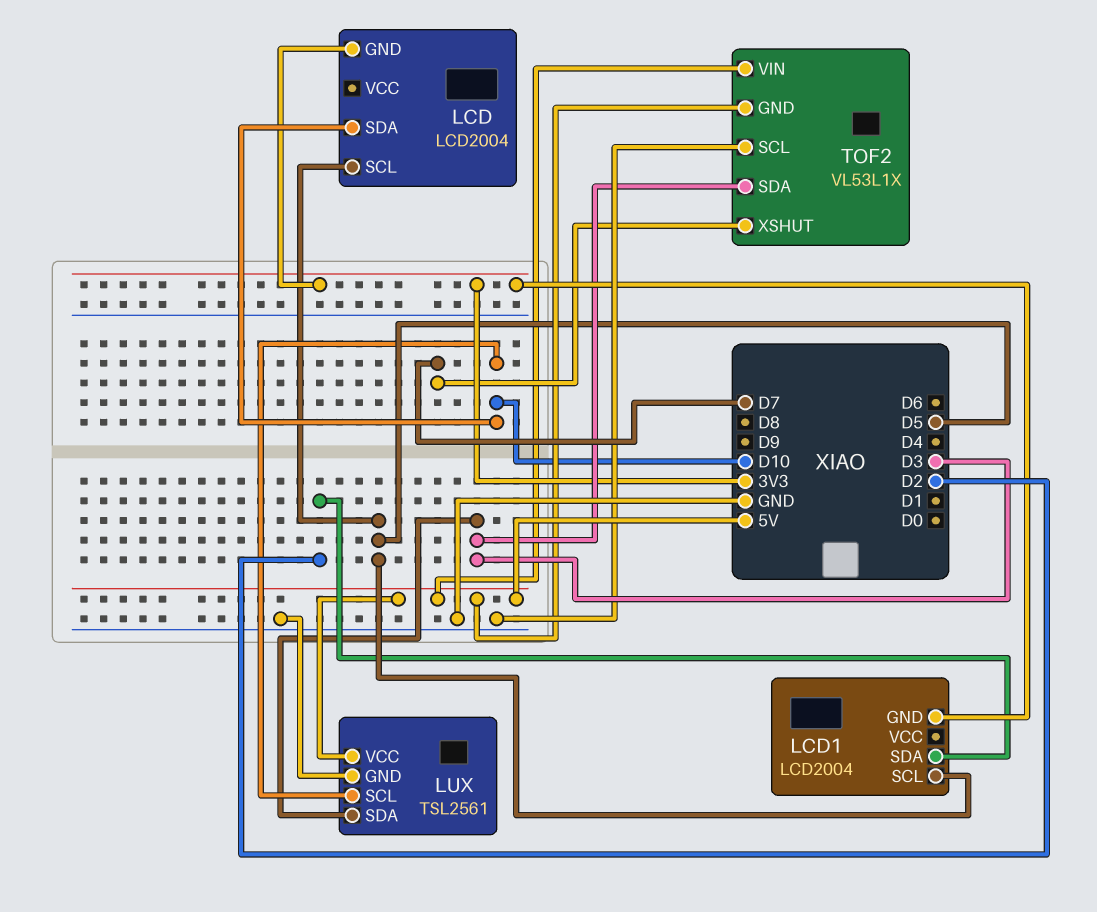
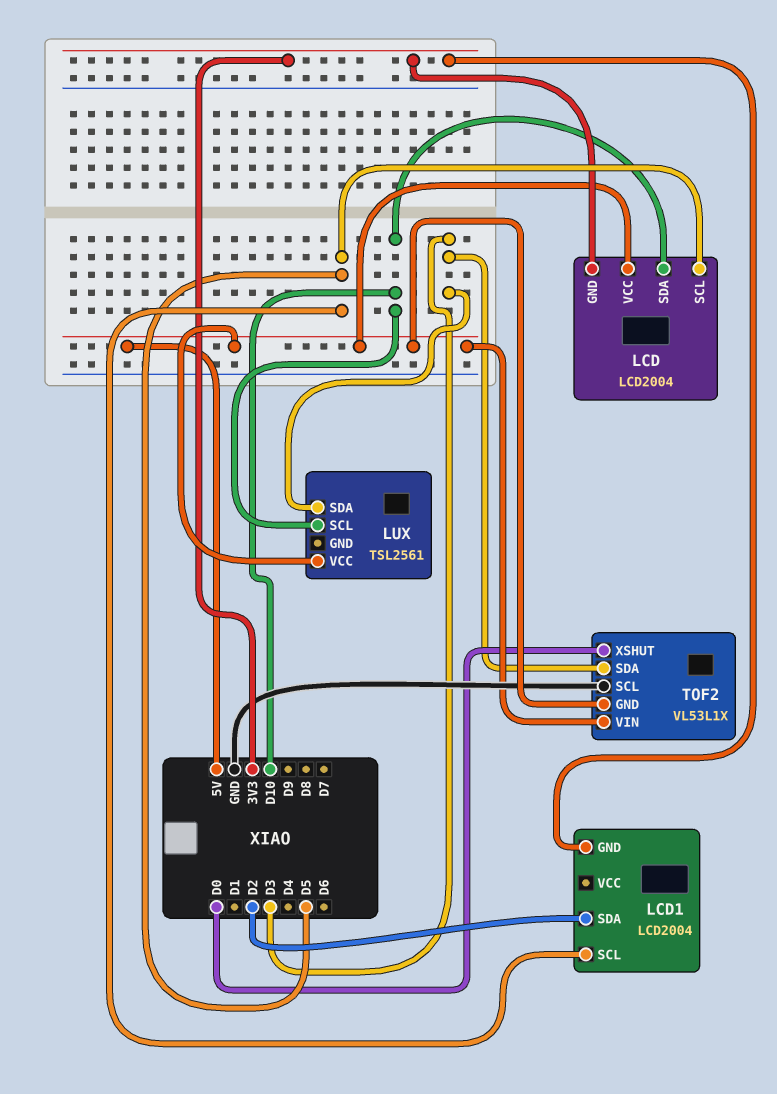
LCD pin VCC: none -> 5V
LUX pin GND: GND -> none
TOF2 pin XSHUT: D7 -> D0

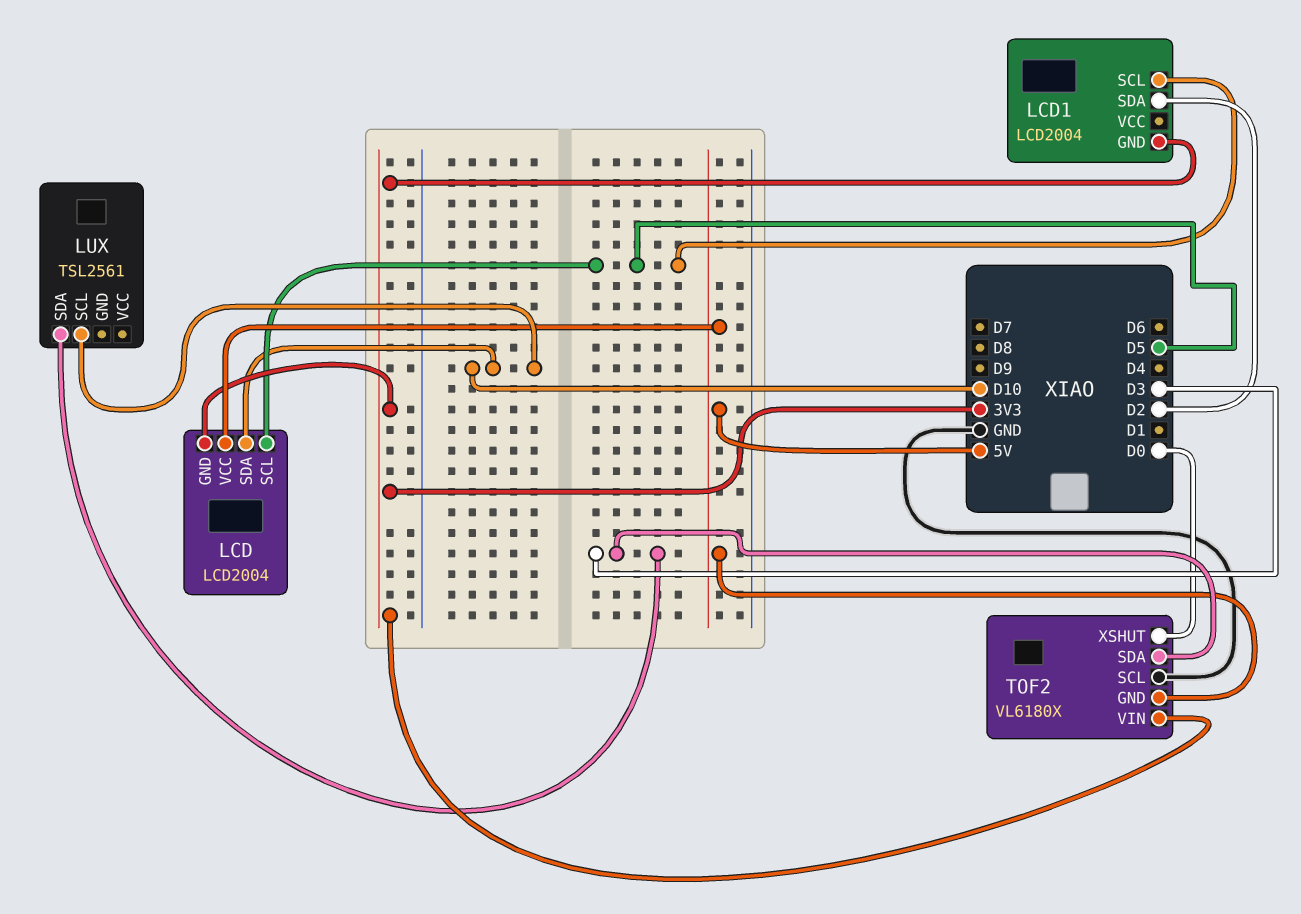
LUX pin VCC: 5V -> none
TOF2: VL53L1X -> VL6180X
TOF2 pin VIN: 5V -> 3V3

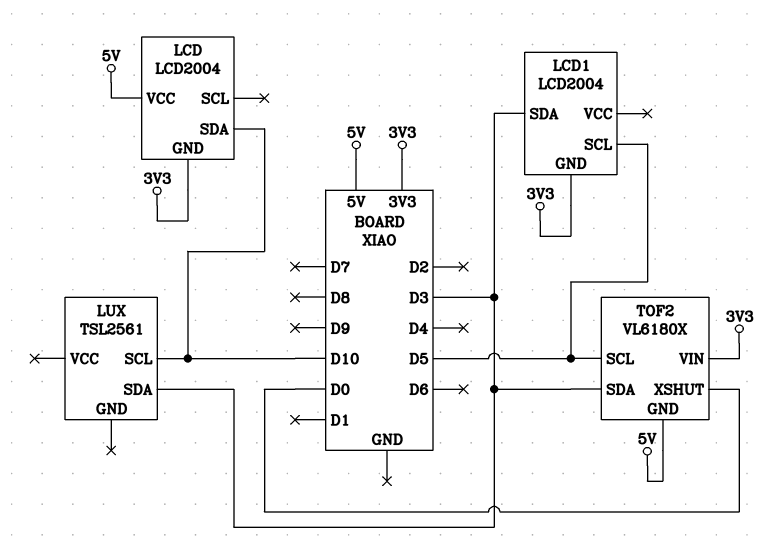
LCD pin SCL: D5 -> none
LCD1 pin SDA: D2 -> D3
TOF2 pin SCL: GND -> D5

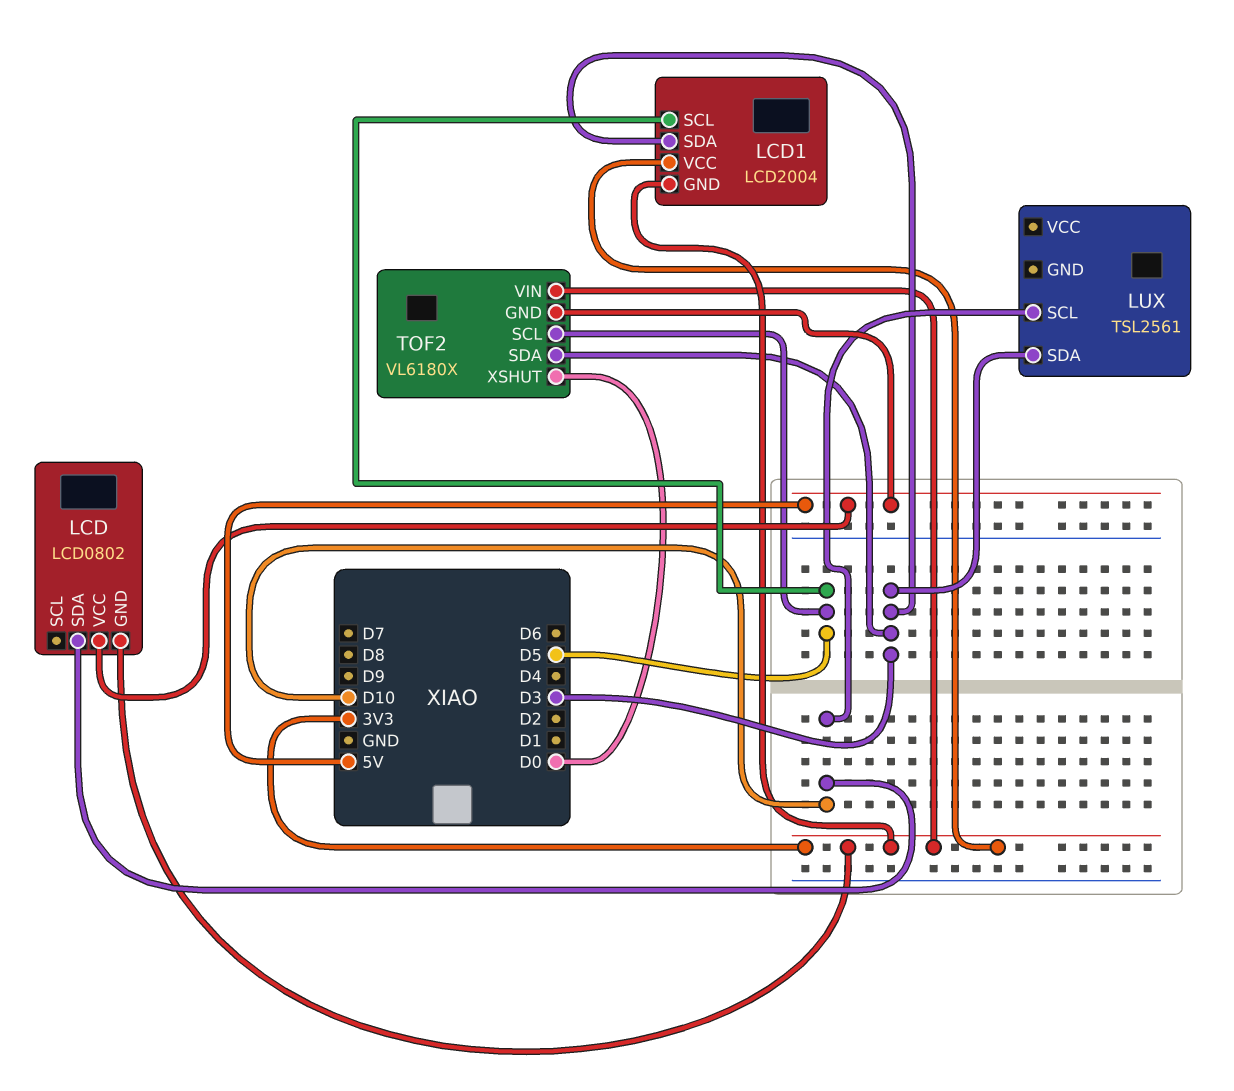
LCD: LCD2004 -> LCD0802
LCD1 pin VCC: none -> 3V3

